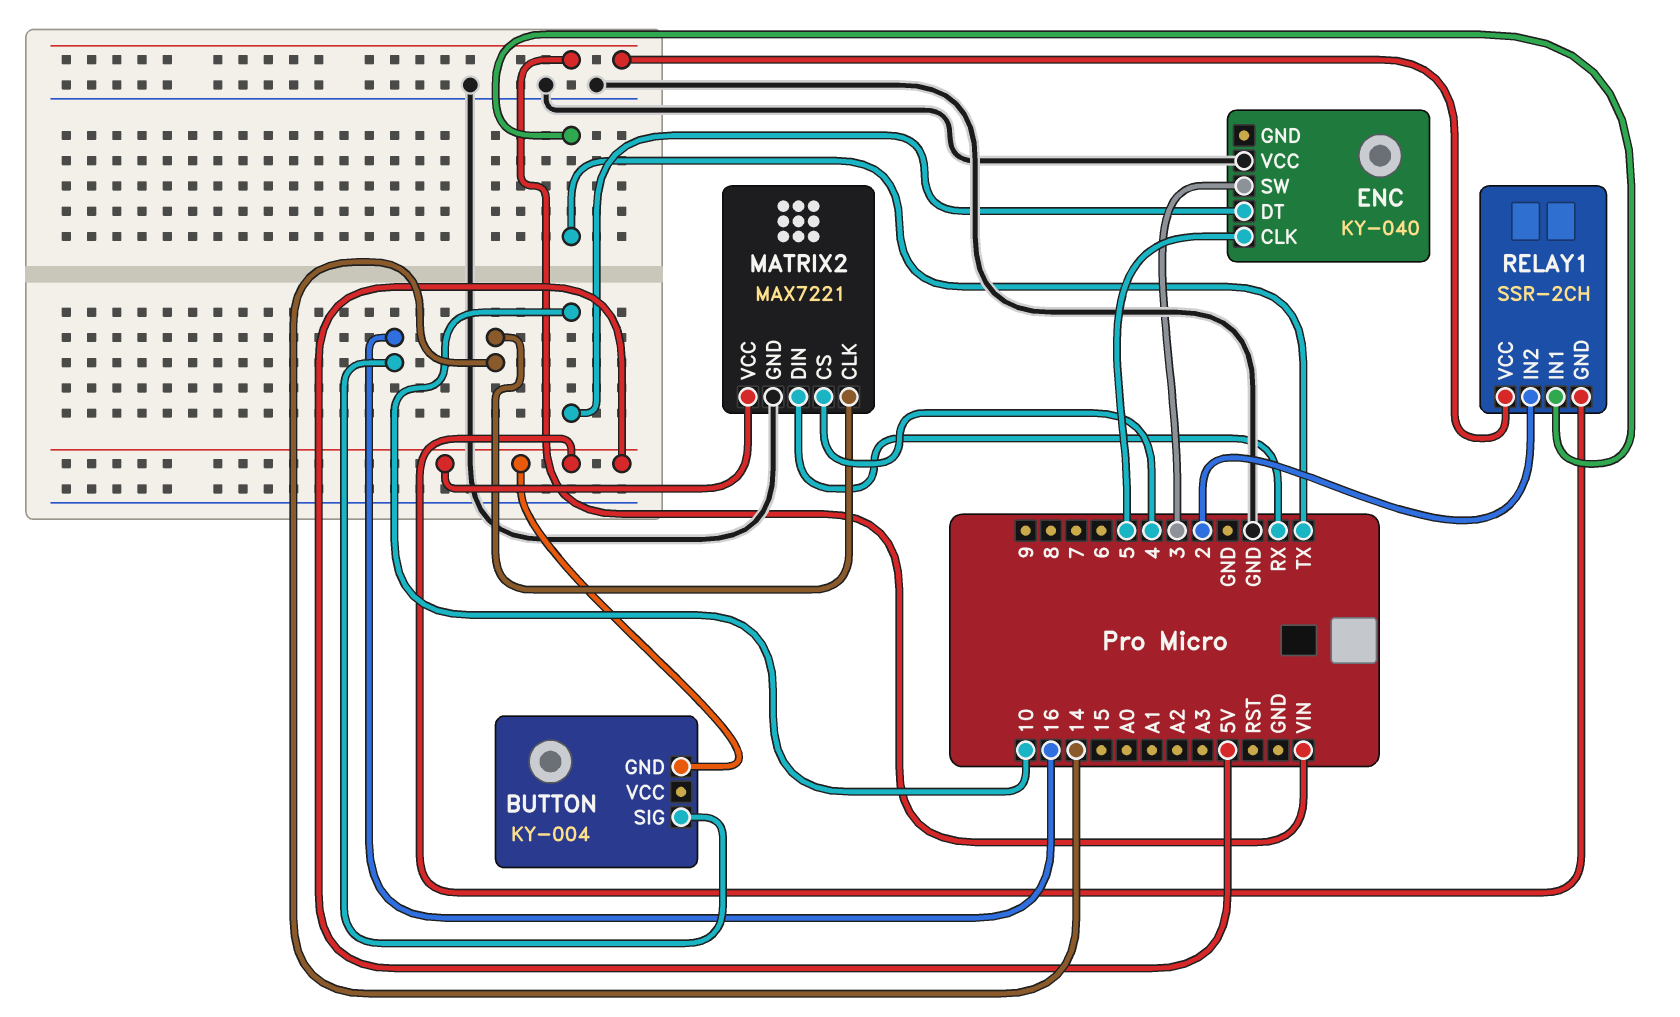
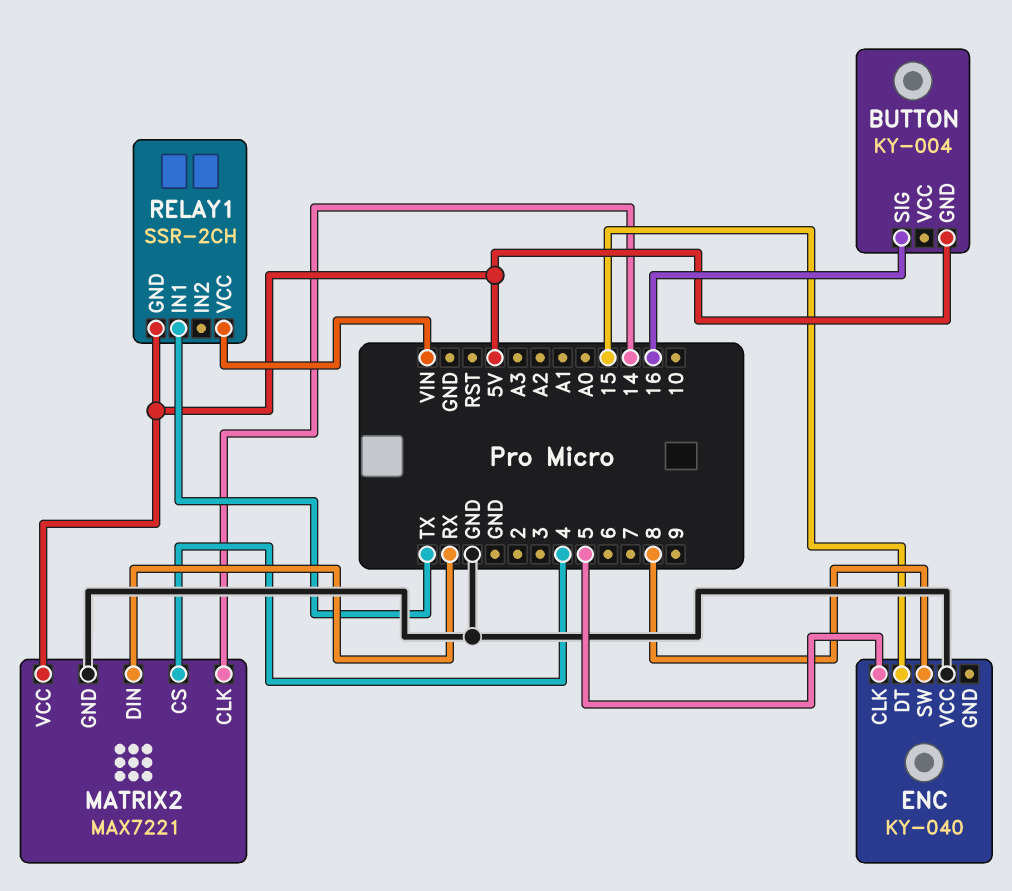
ENC pin DT: 10 -> 15
ENC pin SW: 3 -> 8
RELAY1 pin IN2: 2 -> none

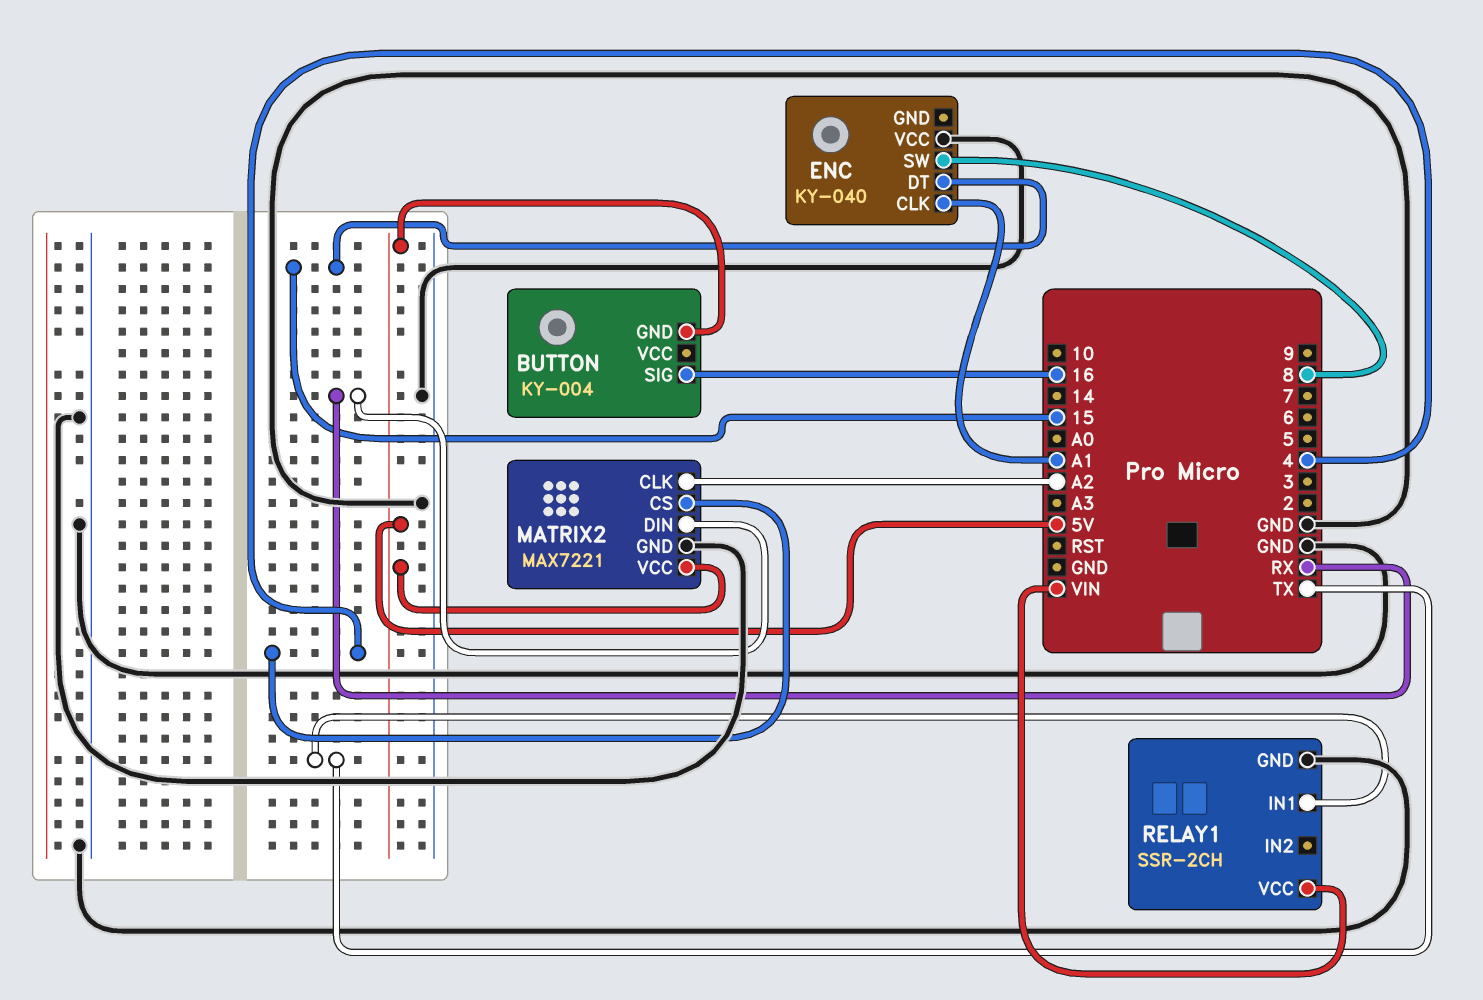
ENC pin CLK: 5 -> A1
MATRIX2 pin CLK: 14 -> A2
RELAY1 pin GND: 5V -> GND

